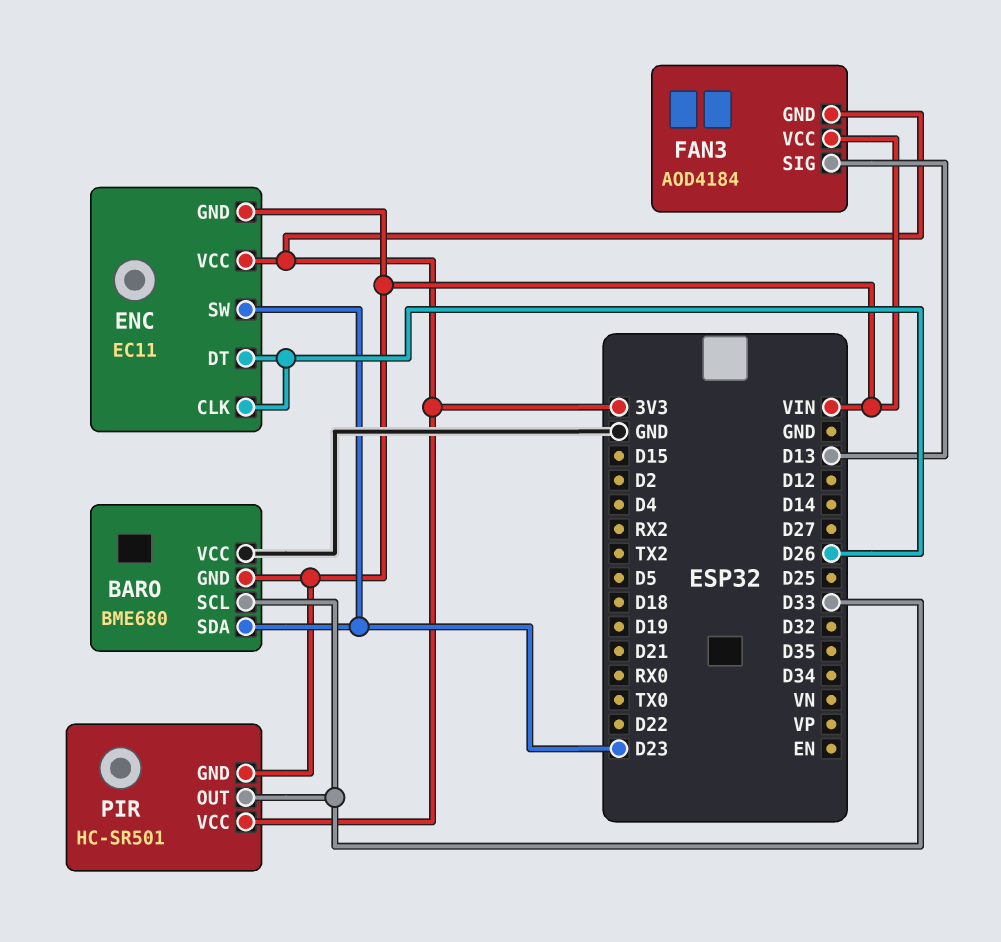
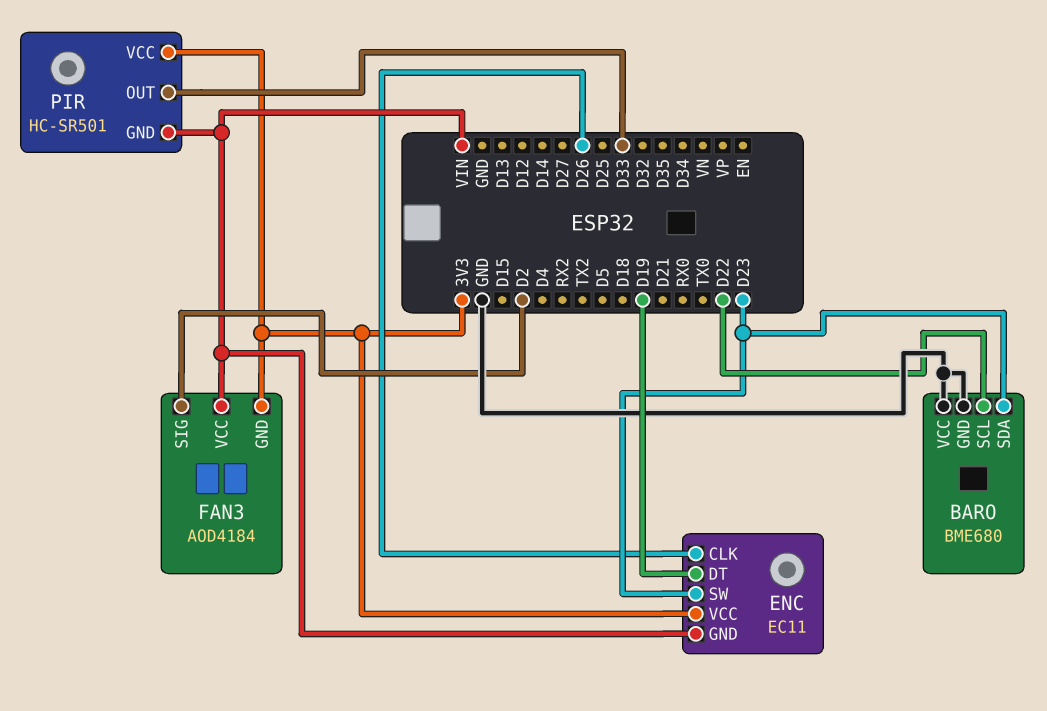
BARO pin GND: VIN -> GND
BARO pin SCL: D33 -> D22
ENC pin DT: D26 -> D19
FAN3 pin SIG: D13 -> D2

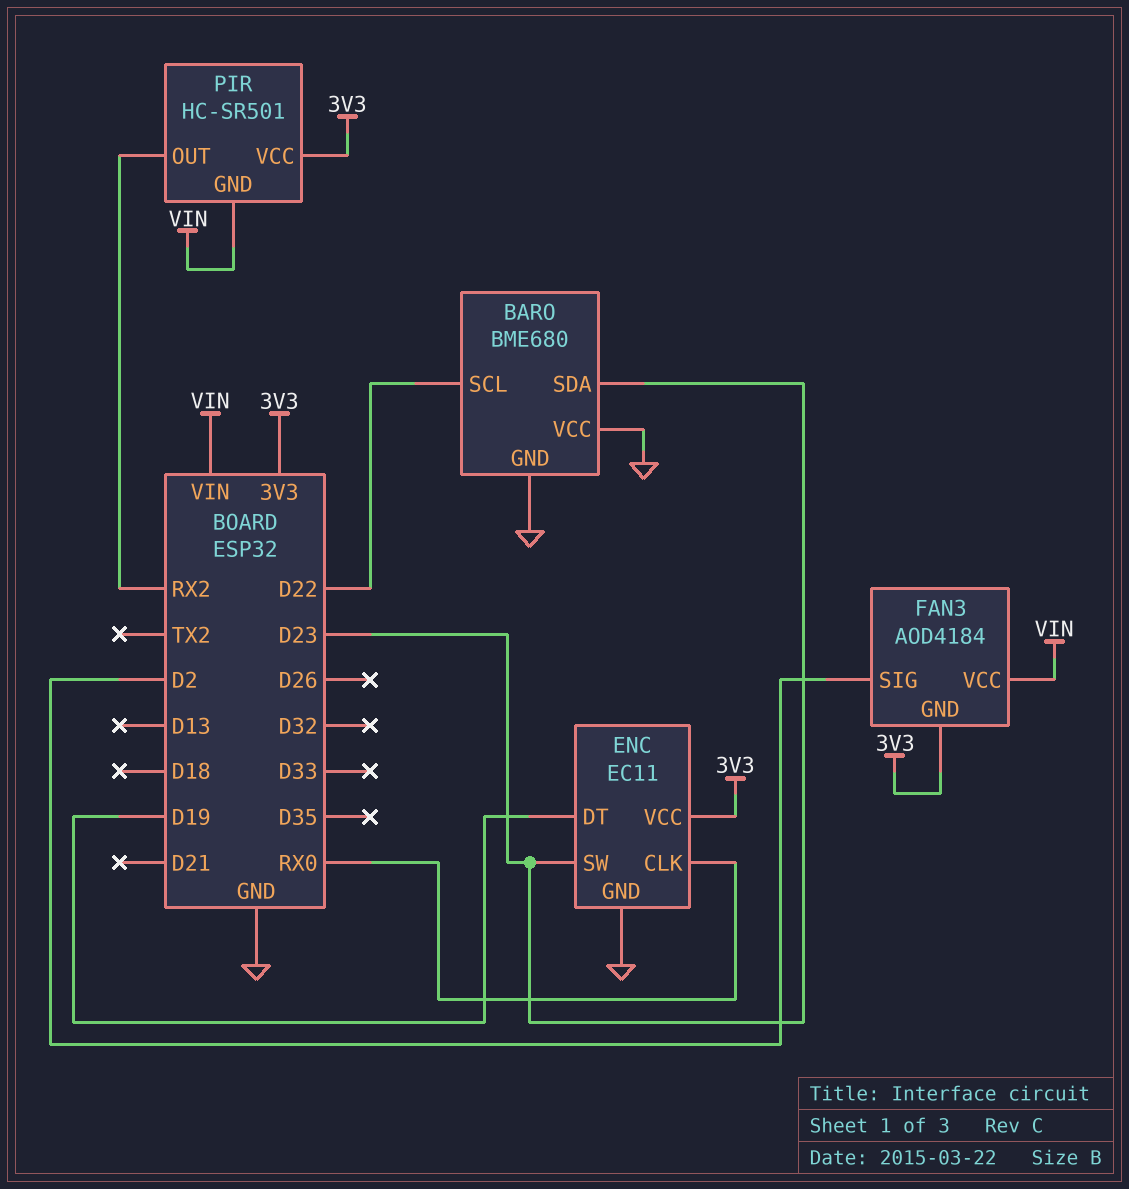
ENC pin CLK: D26 -> RX0
ENC pin GND: VIN -> GND
PIR pin OUT: D33 -> RX2

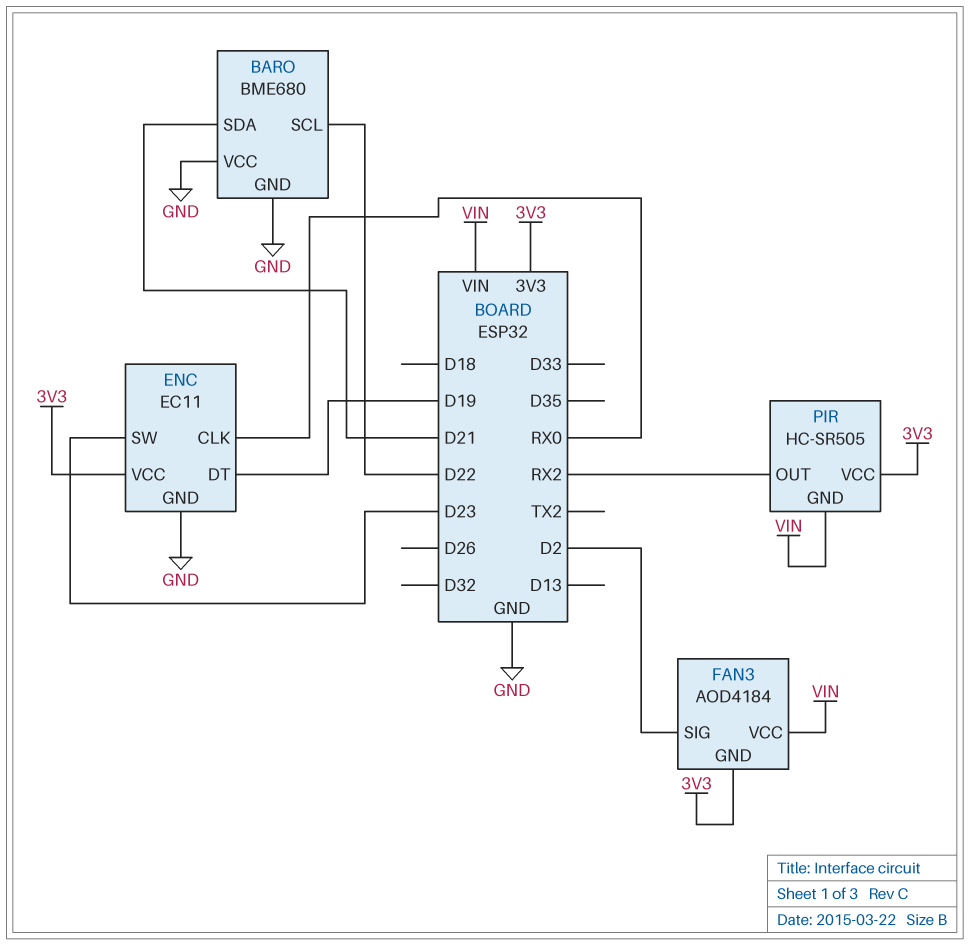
BARO pin SDA: D23 -> D21
PIR: HC-SR501 -> HC-SR505

